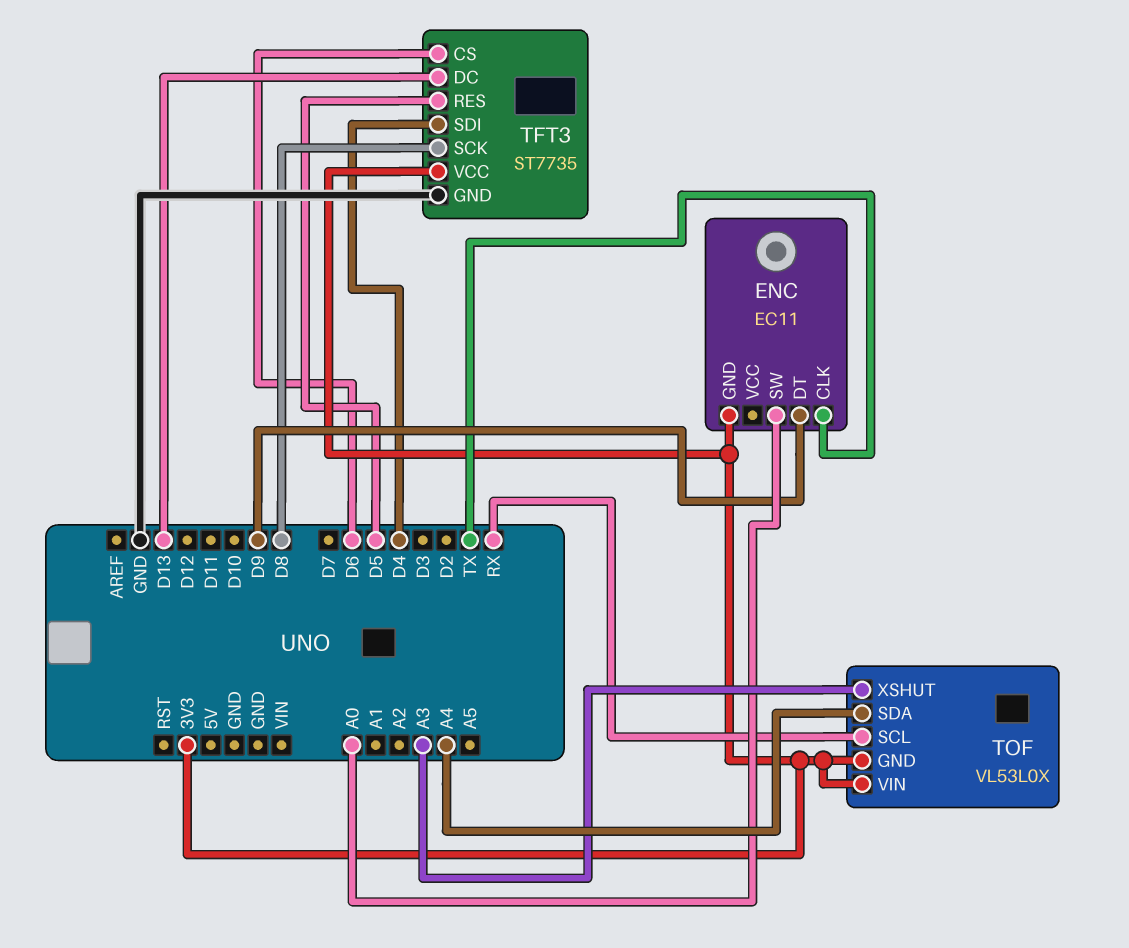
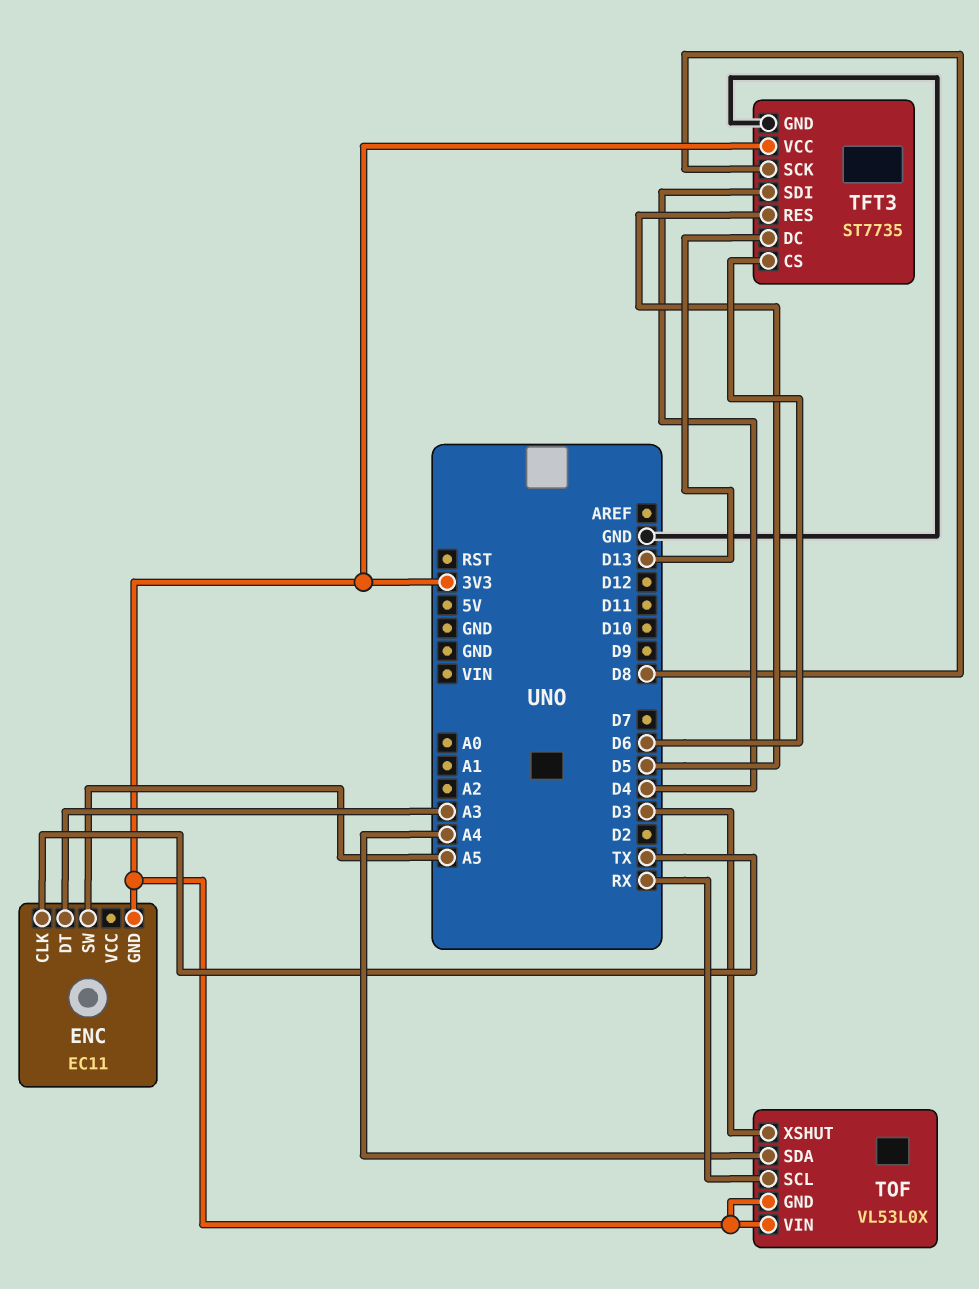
ENC pin DT: D9 -> A3
ENC pin SW: A0 -> A5
TOF pin XSHUT: A3 -> D3

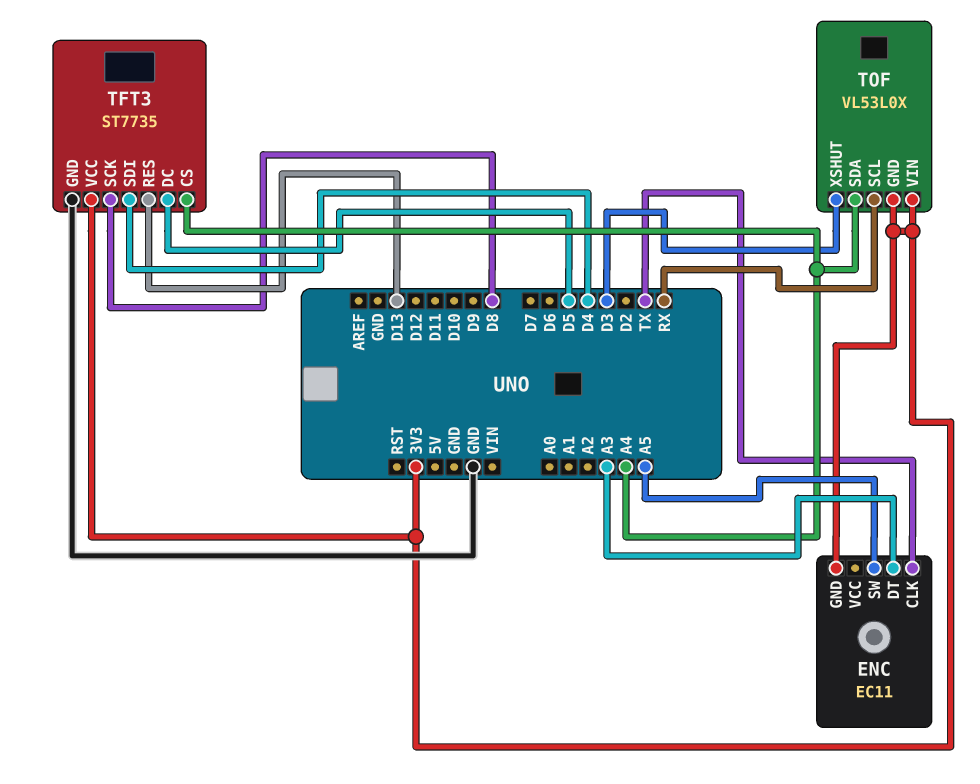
TFT3 pin CS: D6 -> A4
TFT3 pin DC: D13 -> D5
TFT3 pin RES: D5 -> D13

